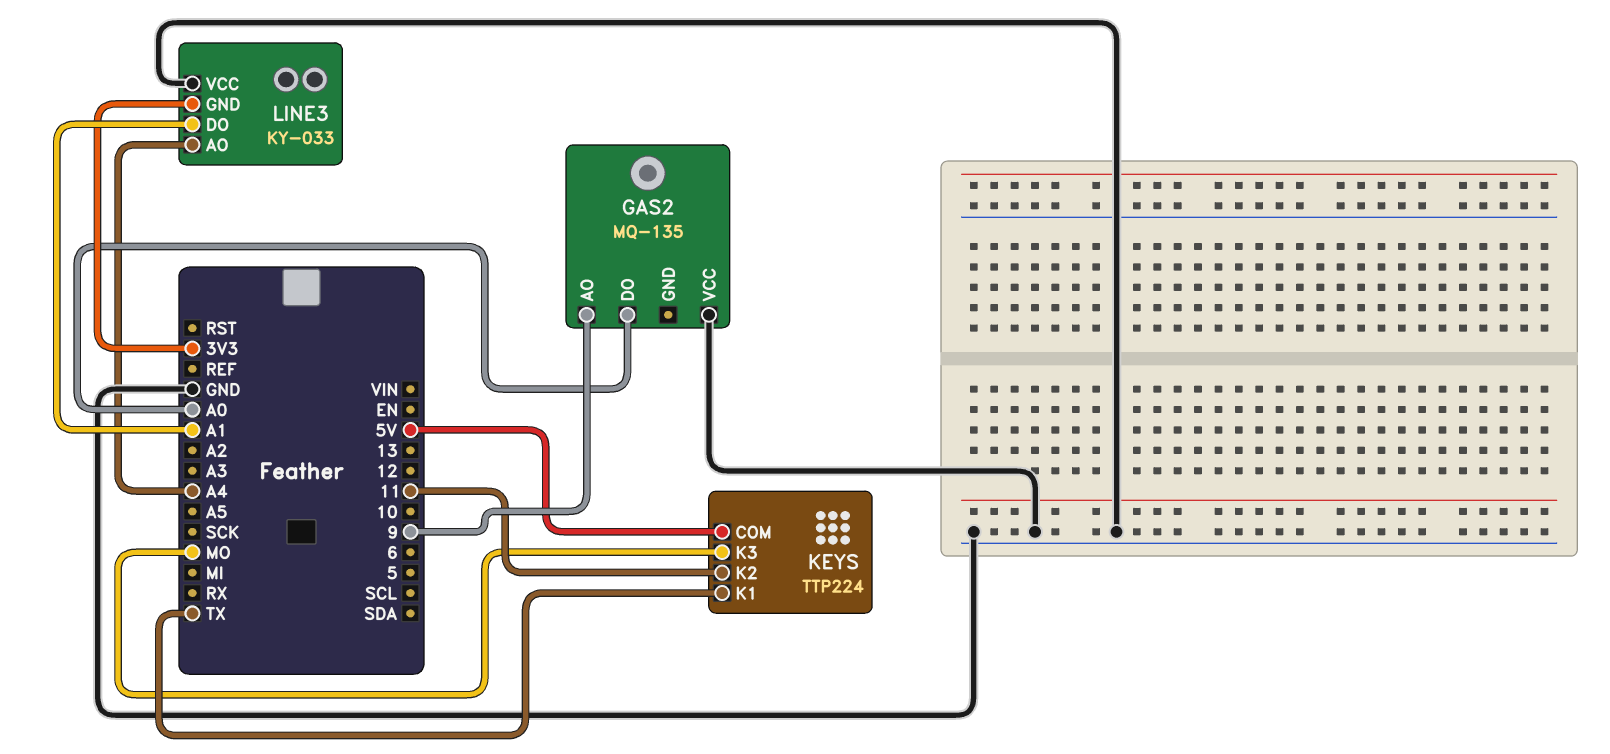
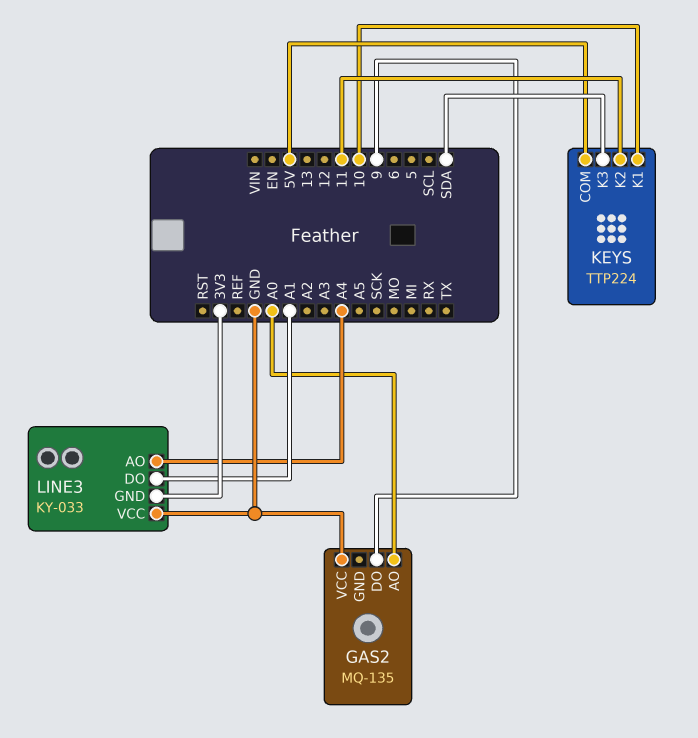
GAS2 pin AO: 9 -> A0
GAS2 pin DO: A0 -> 9
KEYS pin K1: TX -> 10
KEYS pin K3: MO -> SDA

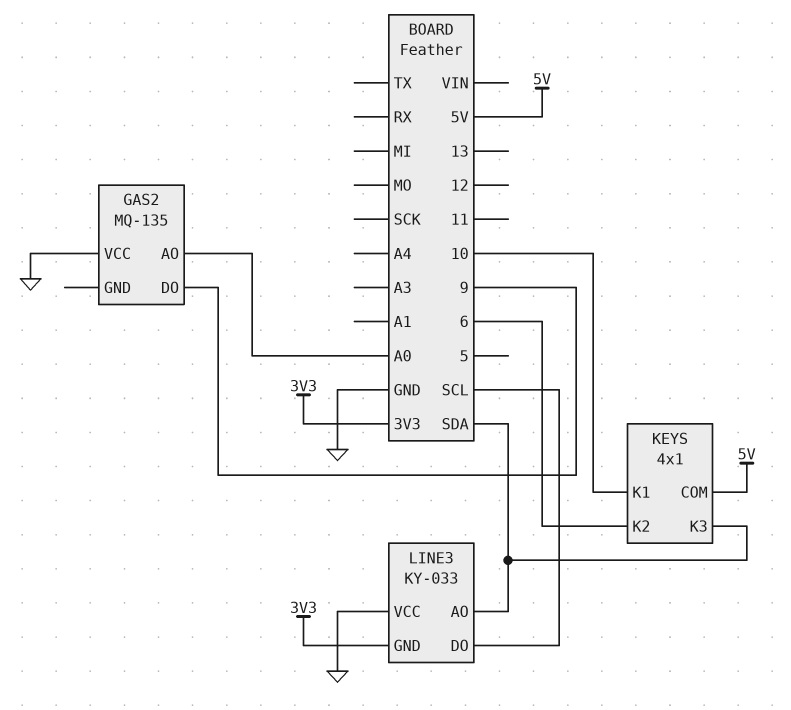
KEYS: TTP224 -> 4x1
KEYS pin K2: 11 -> 6
LINE3 pin AO: A4 -> SDA
LINE3 pin DO: A1 -> SCL

